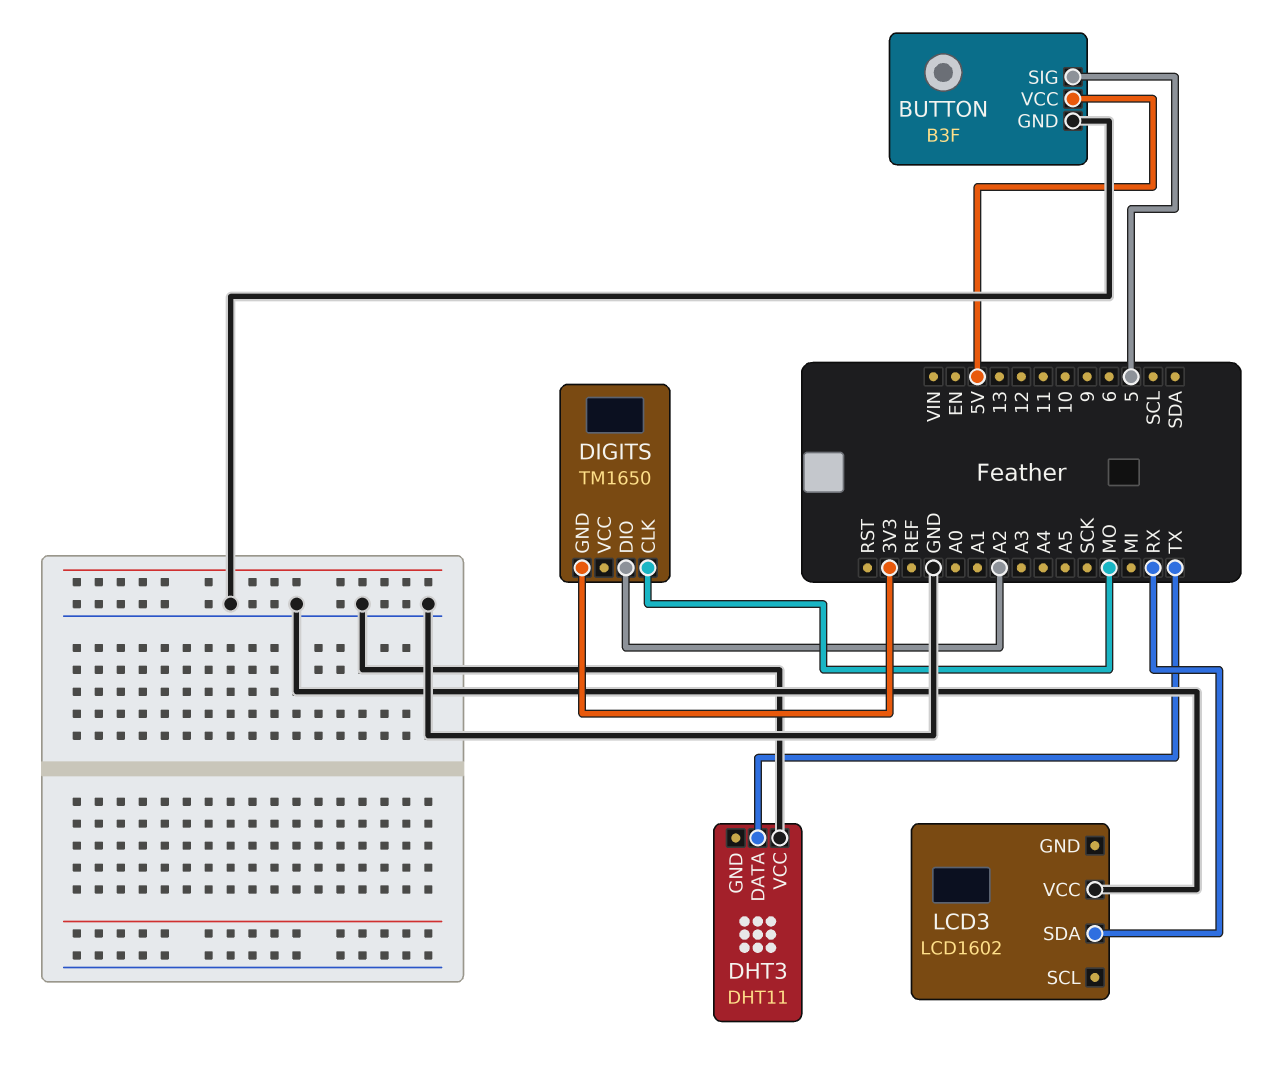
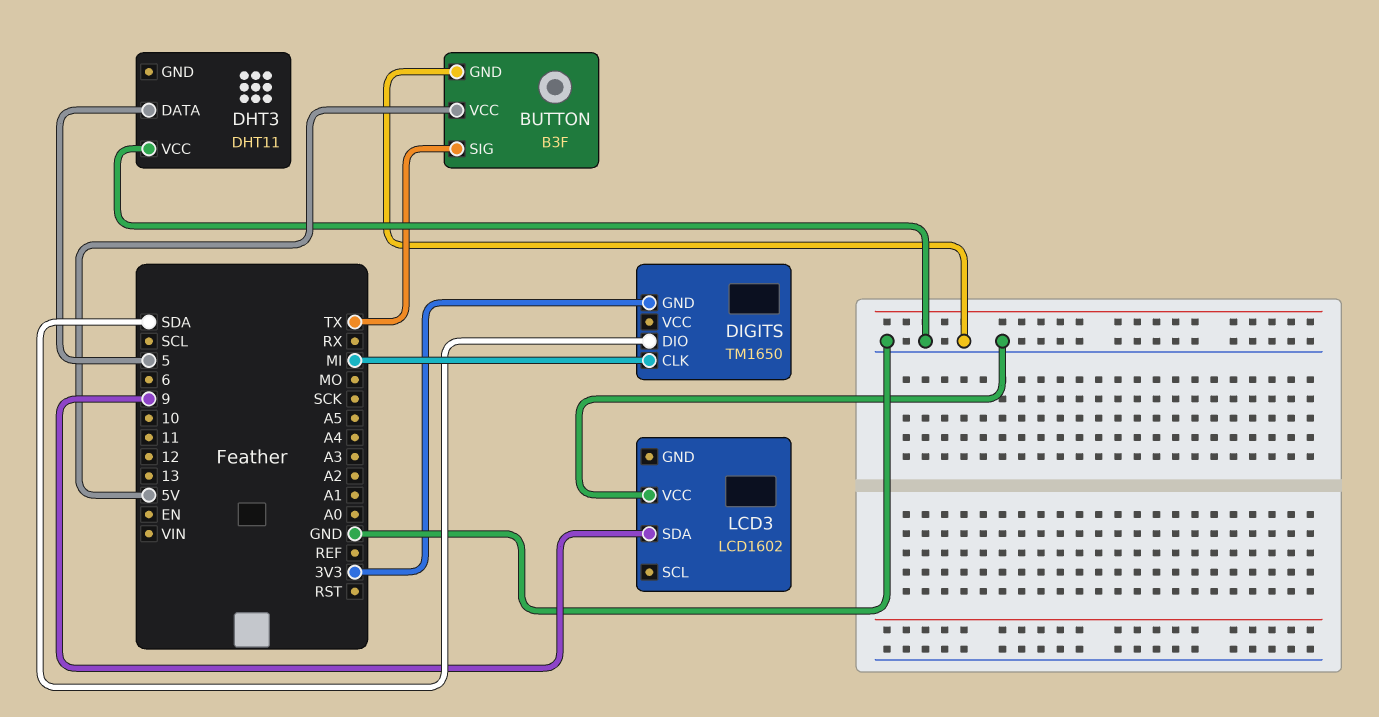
BUTTON pin SIG: 5 -> TX
DHT3 pin DATA: TX -> 5
DIGITS pin CLK: MO -> MI
DIGITS pin DIO: A2 -> SDA
LCD3 pin SDA: RX -> 9

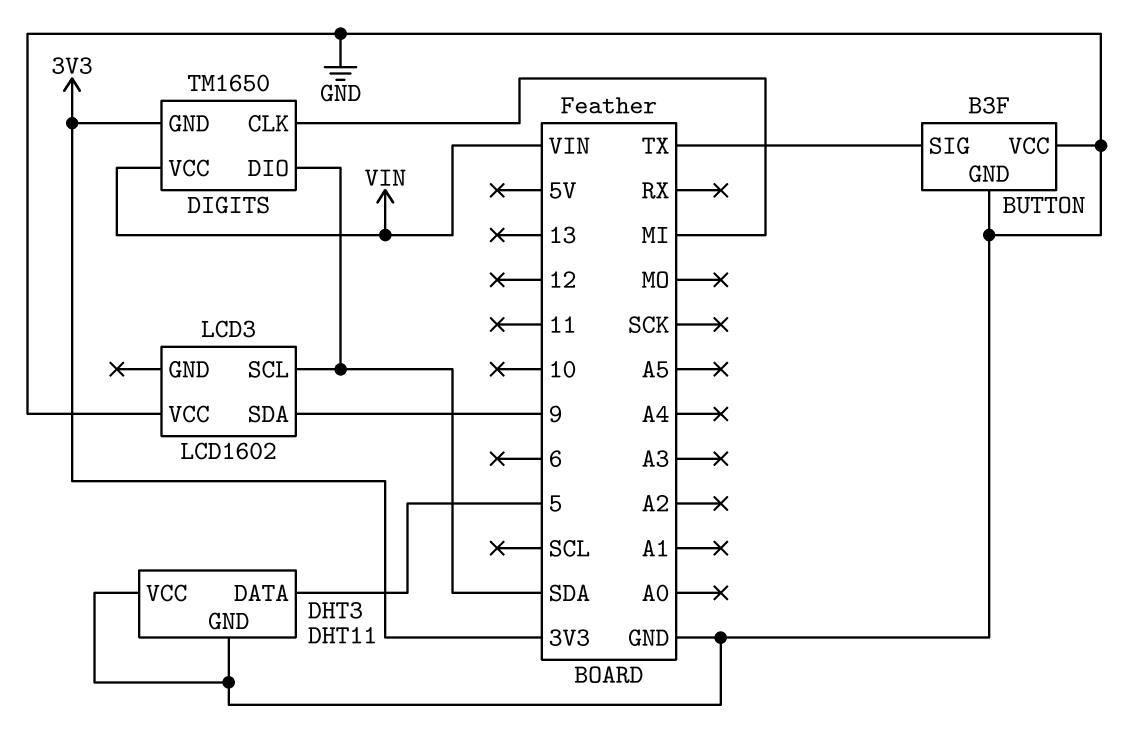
BUTTON pin VCC: 5V -> GND
DHT3 pin GND: none -> GND
DIGITS pin VCC: none -> VIN
LCD3 pin SCL: none -> SDA

